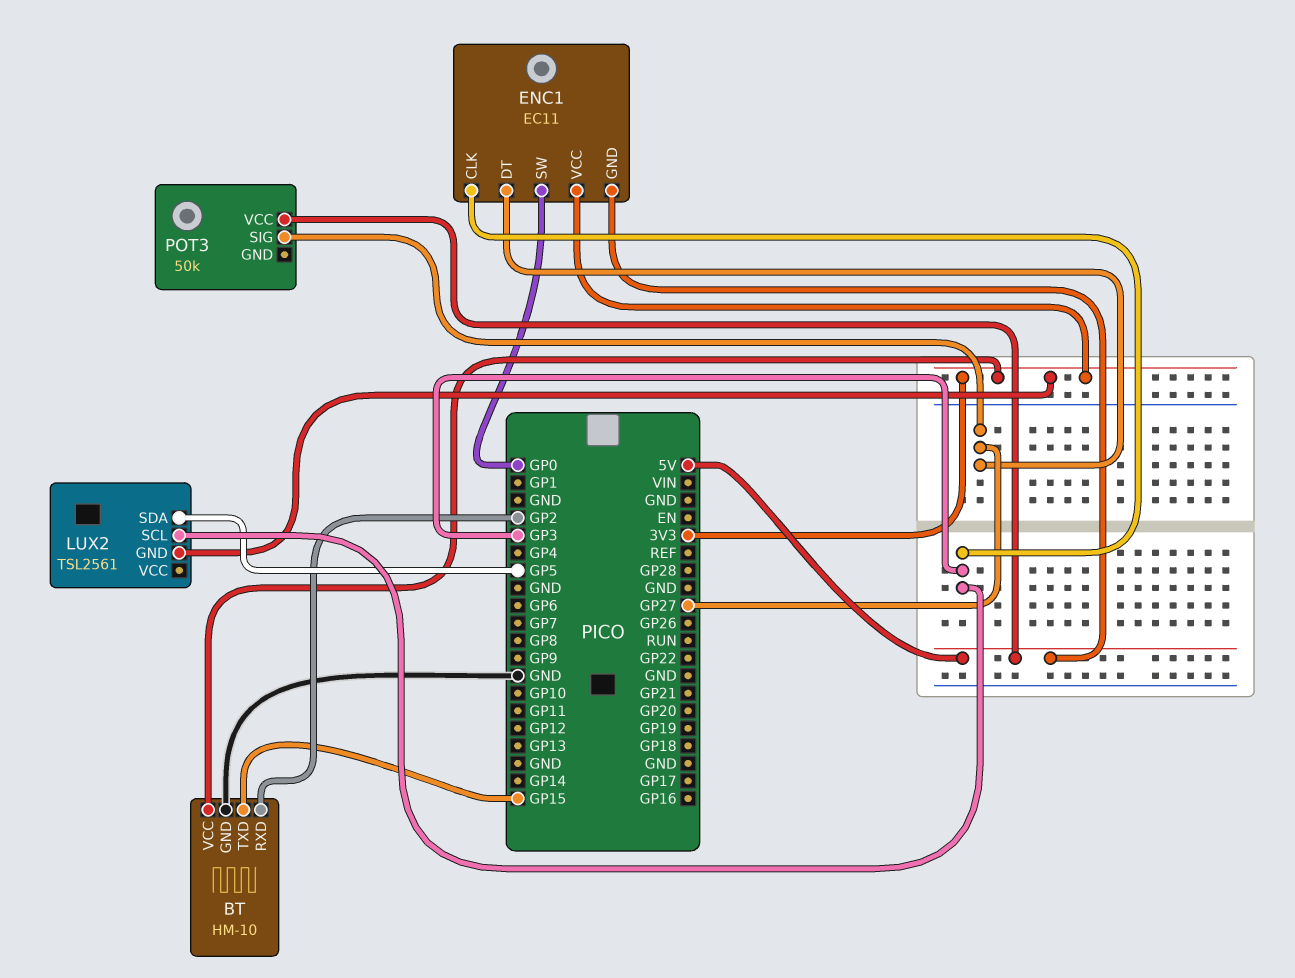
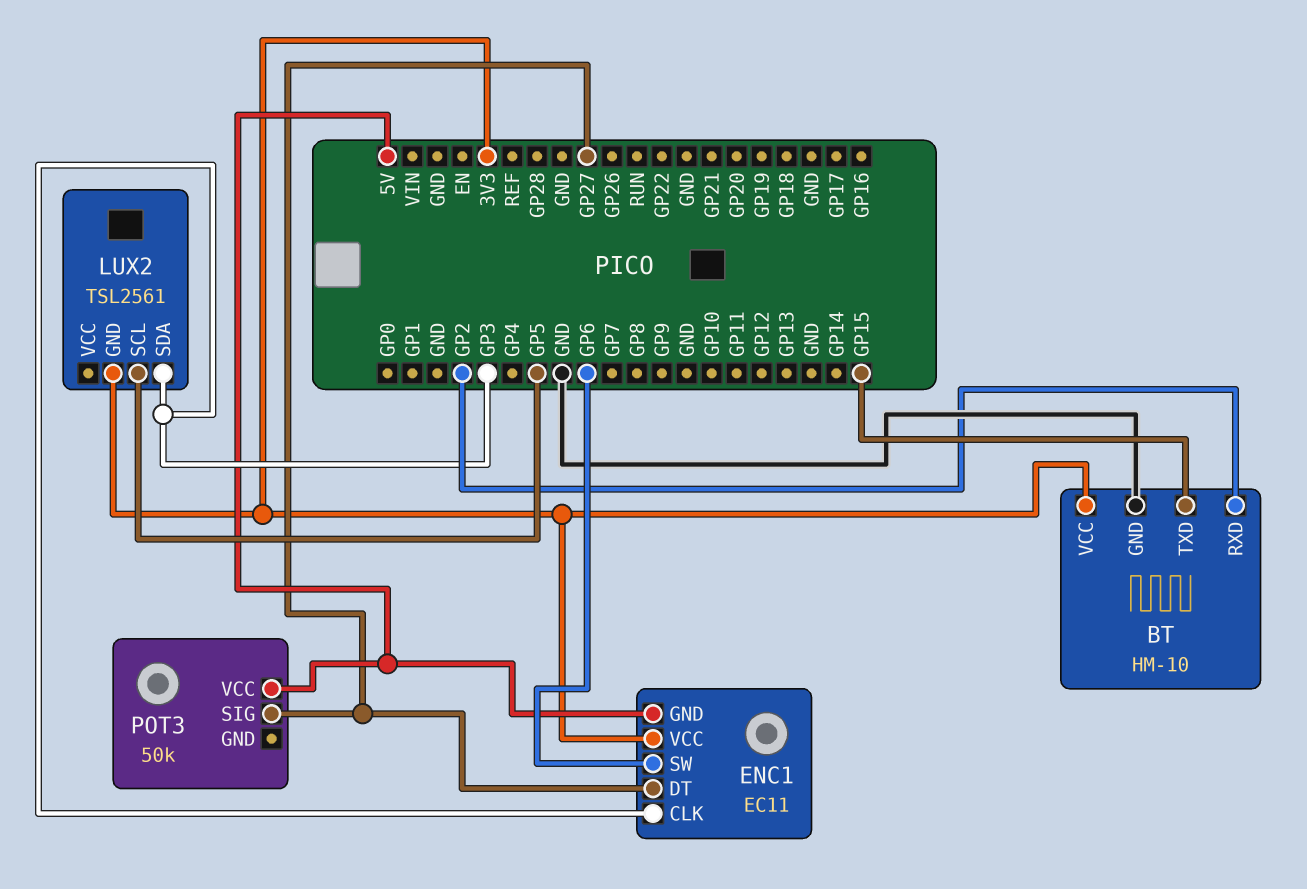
ENC1 pin SW: GP0 -> GP6
LUX2 pin SCL: GP3 -> GP5
LUX2 pin SDA: GP5 -> GP3

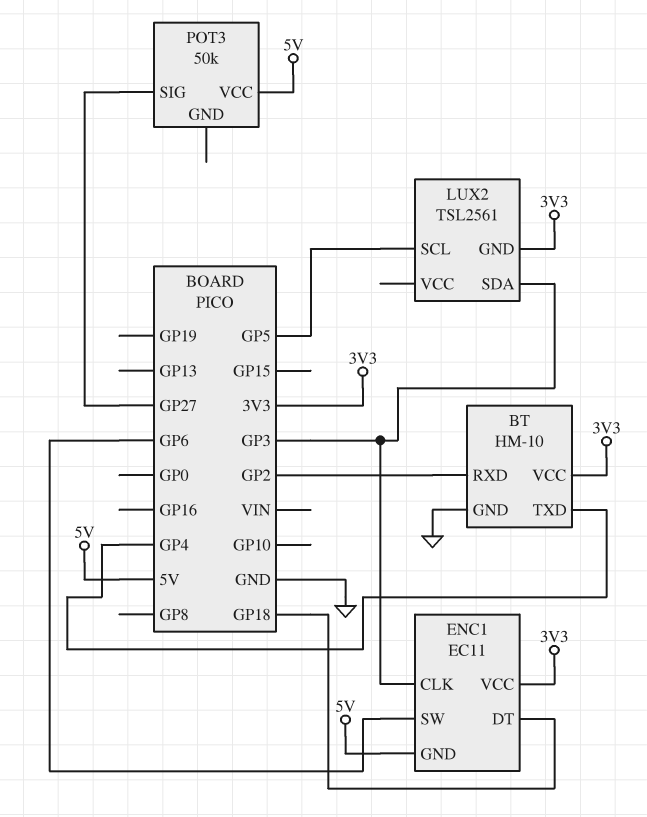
BT pin TXD: GP15 -> GP4
ENC1 pin DT: GP27 -> GP18

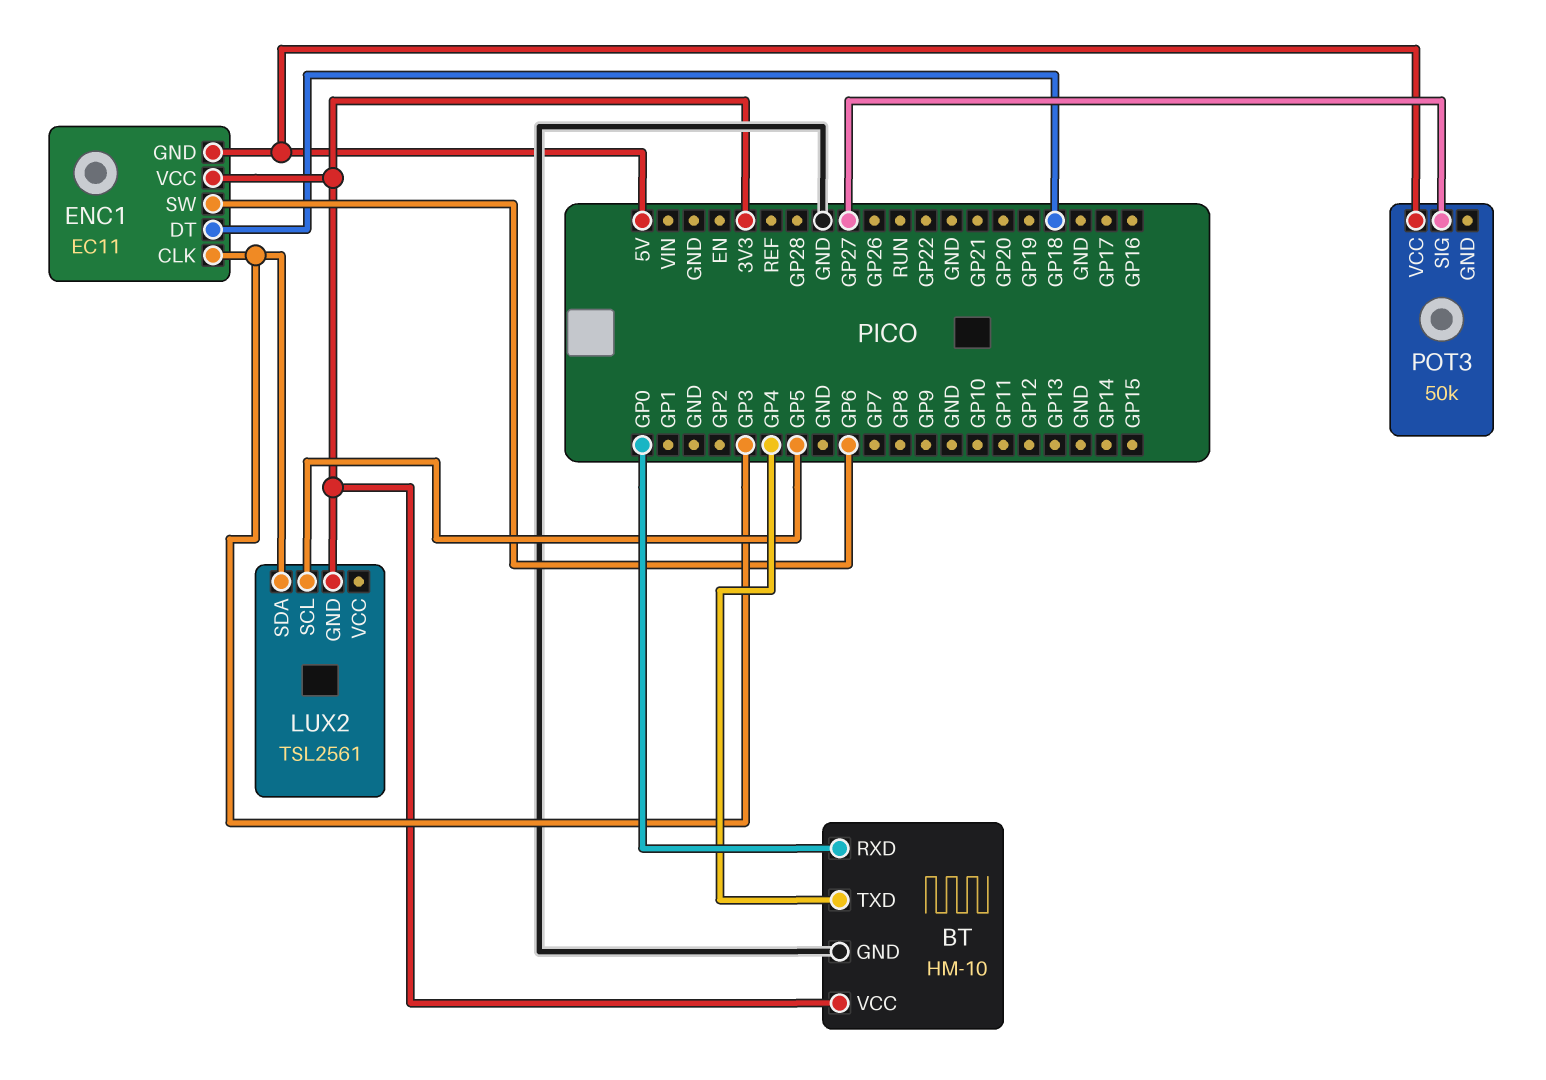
BT pin RXD: GP2 -> GP0

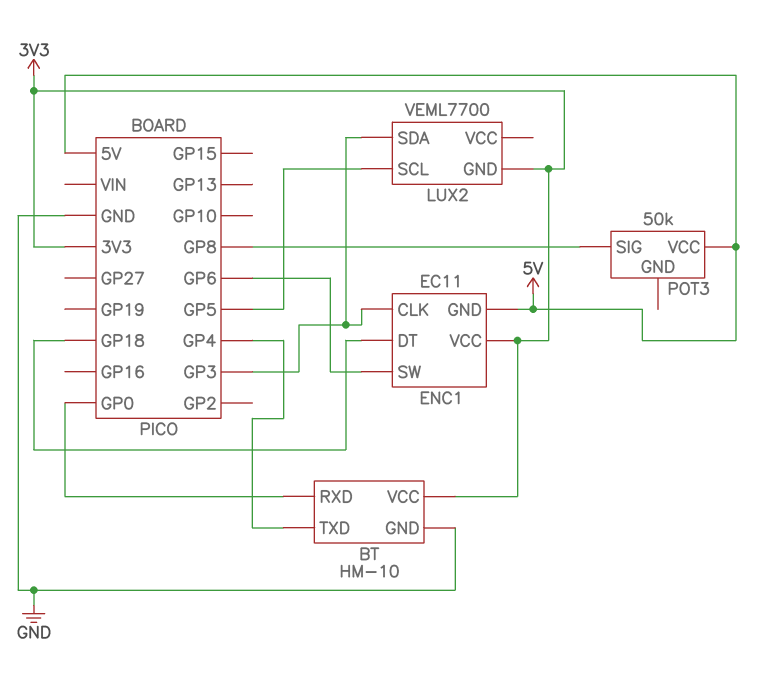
LUX2: TSL2561 -> VEML7700
POT3 pin SIG: GP27 -> GP8

